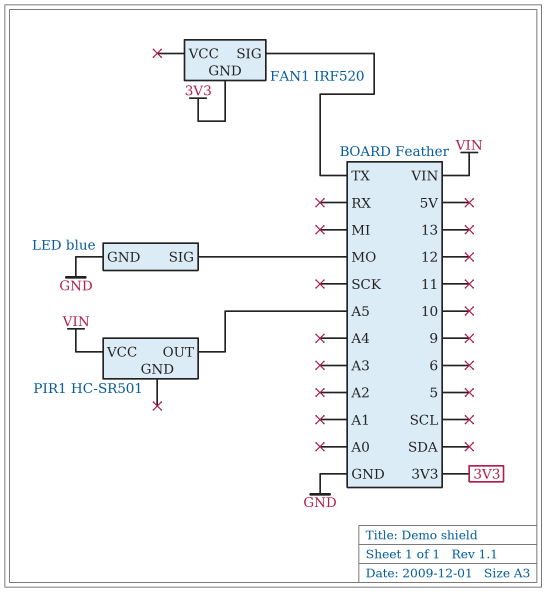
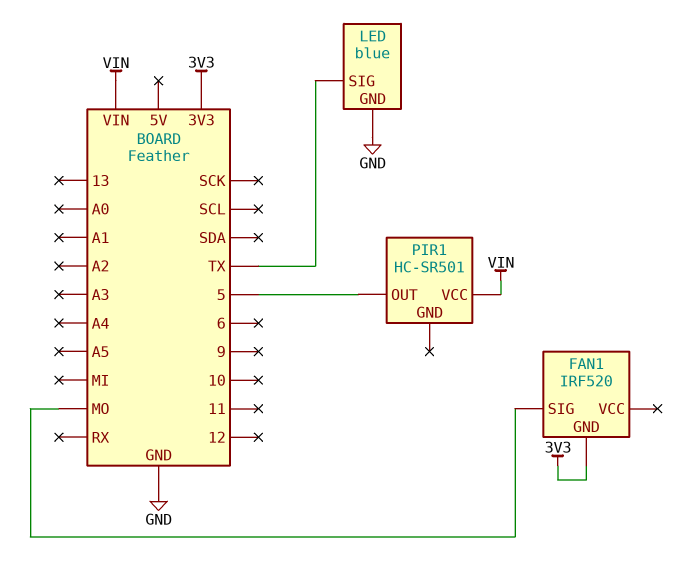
FAN1 pin SIG: TX -> MO
LED pin SIG: MO -> TX
PIR1 pin OUT: A5 -> 5

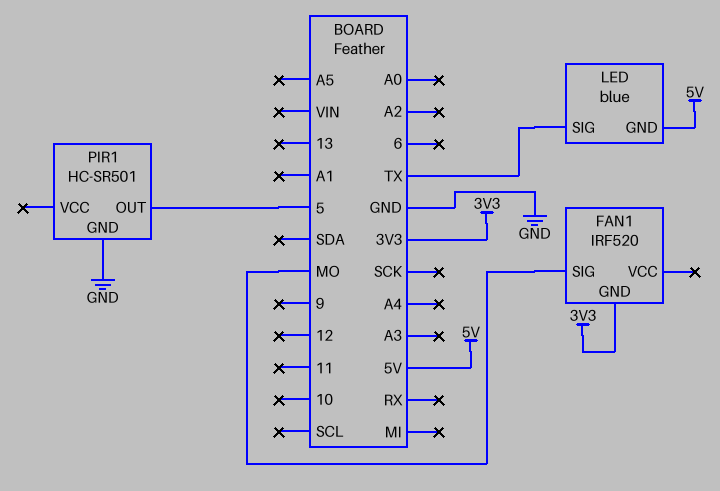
LED pin GND: GND -> 5V
PIR1 pin GND: none -> GND
PIR1 pin VCC: VIN -> none

